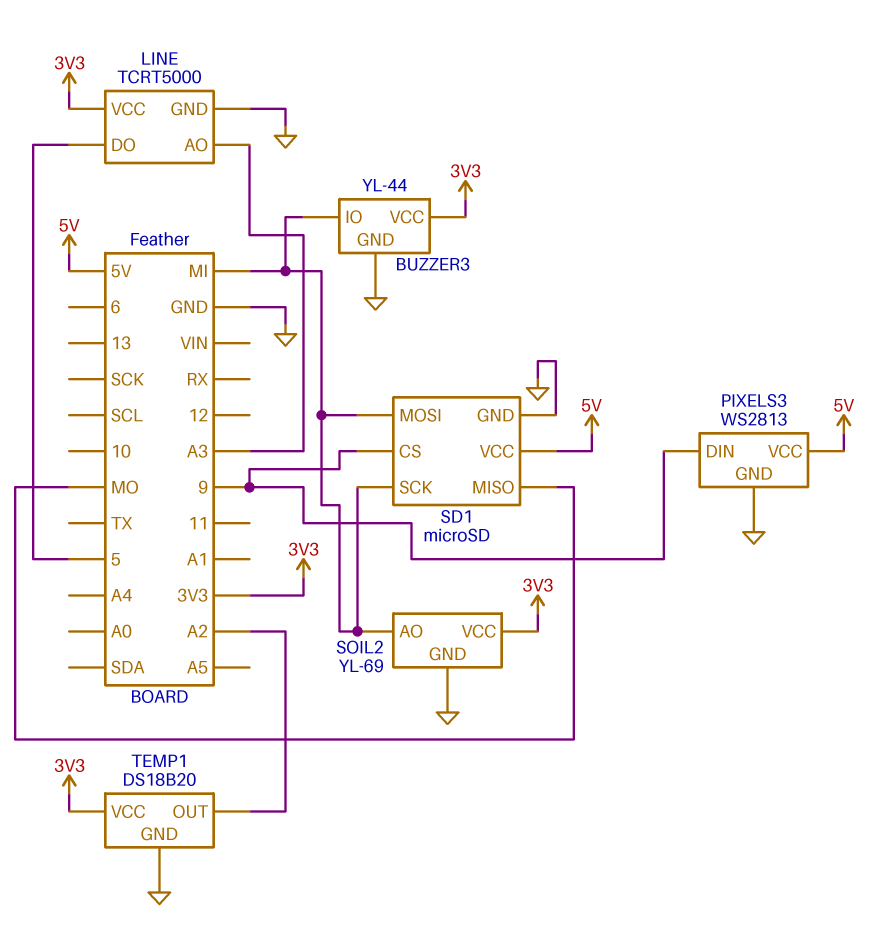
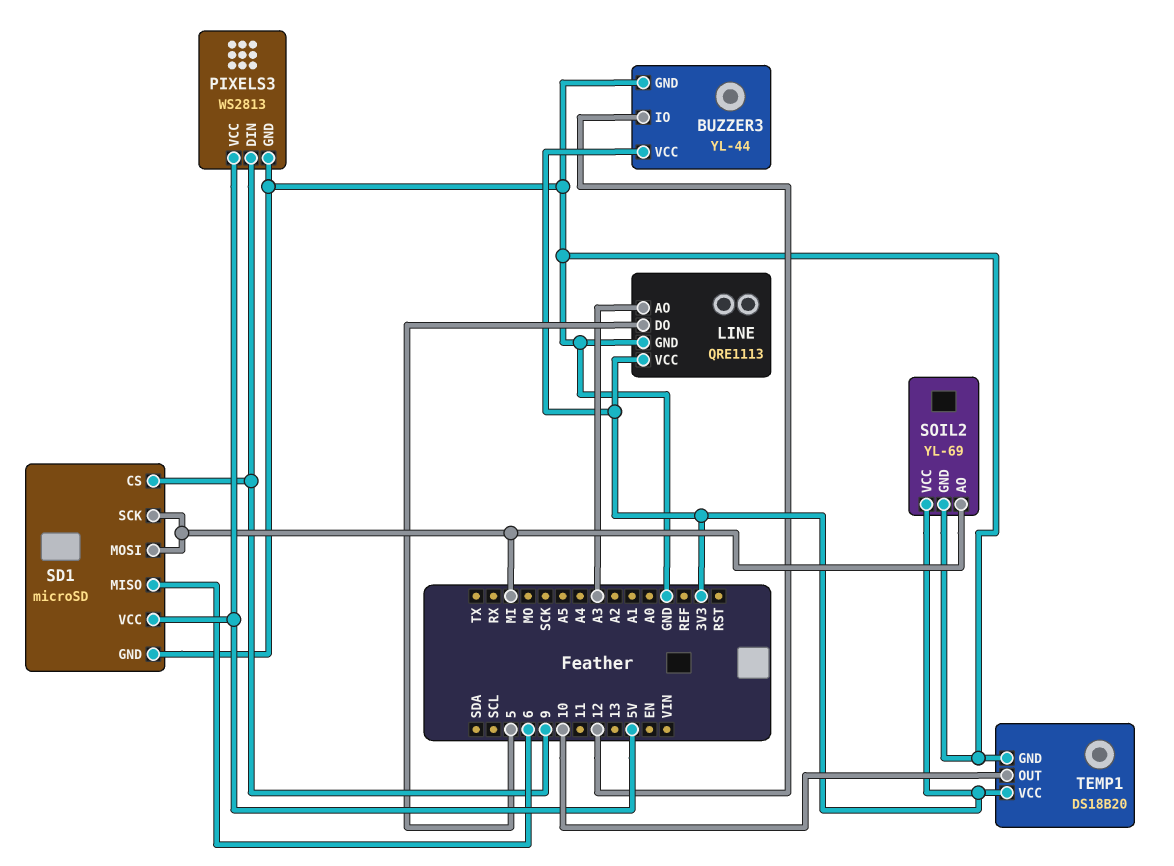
BUZZER3 pin IO: MI -> 12
LINE: TCRT5000 -> QRE1113
SD1 pin MISO: MO -> 6
TEMP1 pin OUT: A2 -> 10

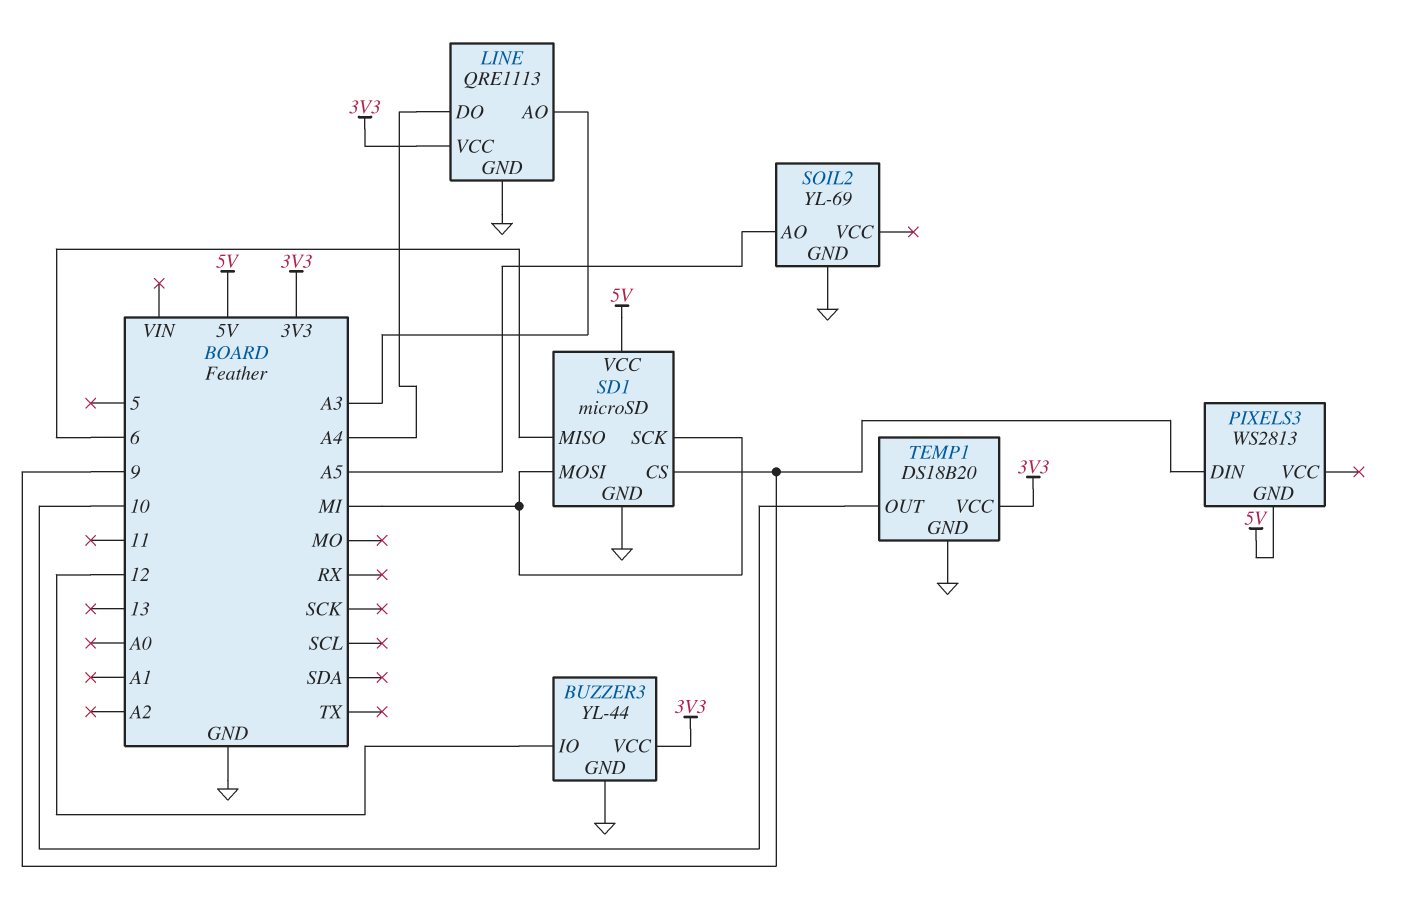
LINE pin DO: 5 -> A4
PIXELS3 pin GND: GND -> 5V
PIXELS3 pin VCC: 5V -> none
SOIL2 pin AO: MI -> A5
SOIL2 pin VCC: 3V3 -> none

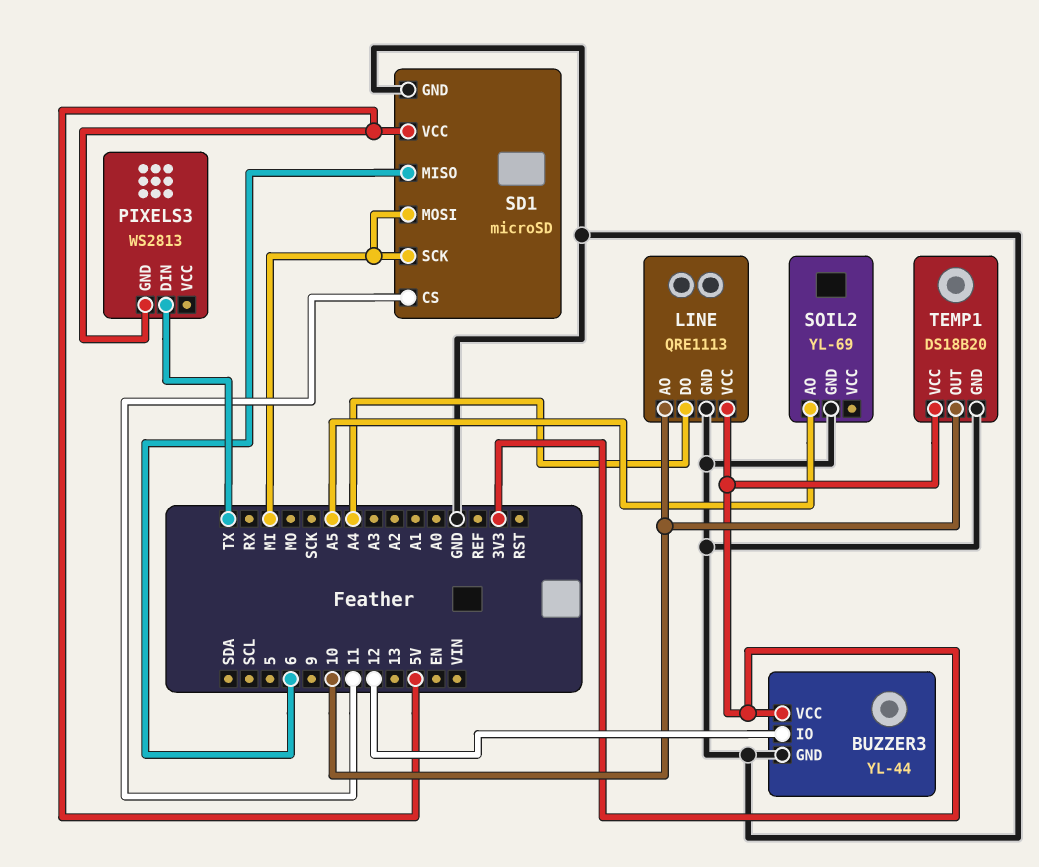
LINE pin AO: A3 -> 10
PIXELS3 pin DIN: 9 -> TX
SD1 pin CS: 9 -> 11

